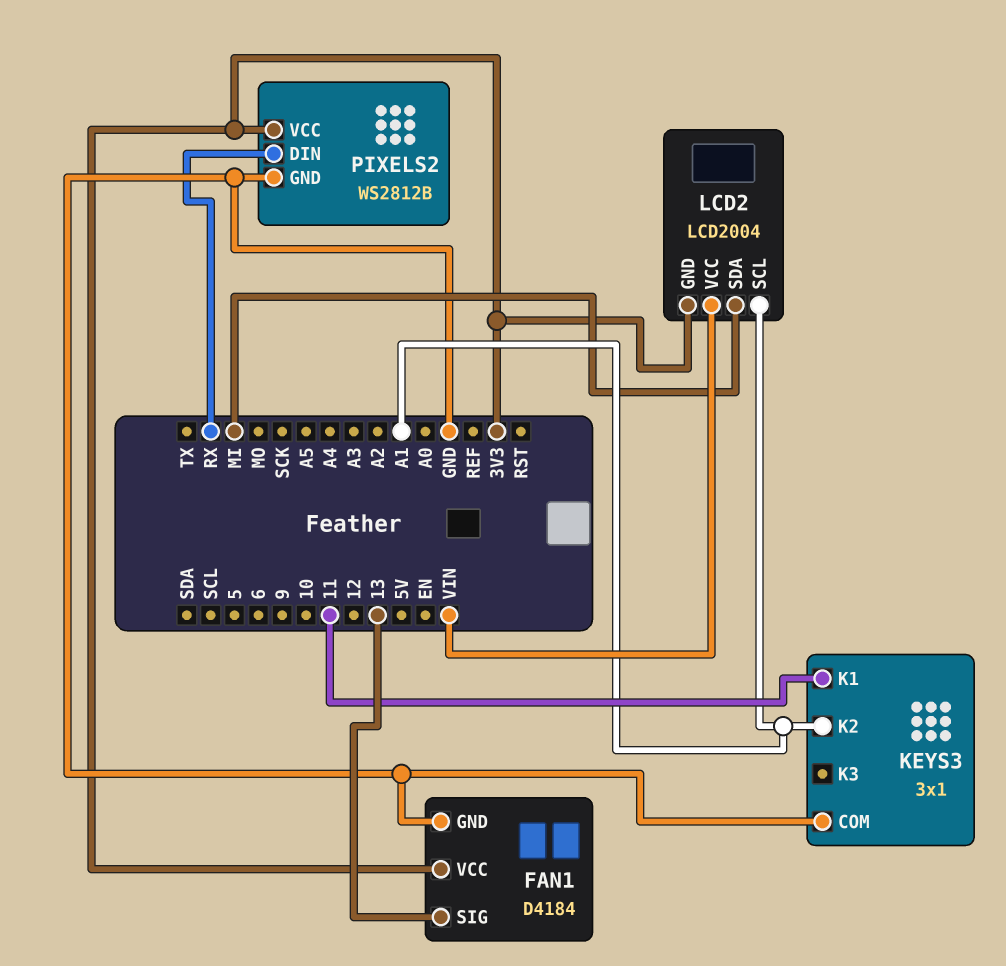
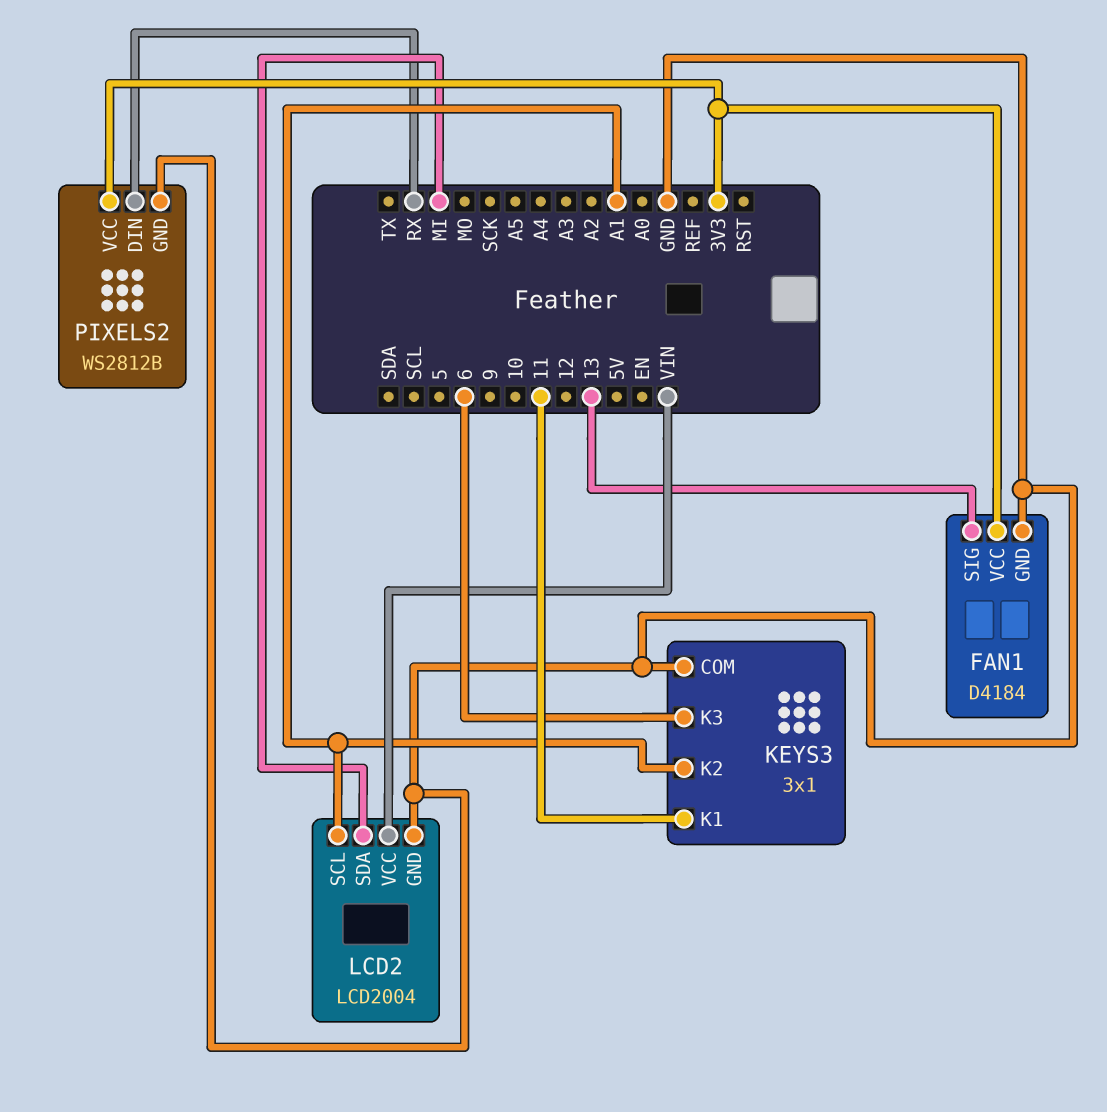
KEYS3 pin K3: none -> 6
LCD2 pin GND: 3V3 -> GND

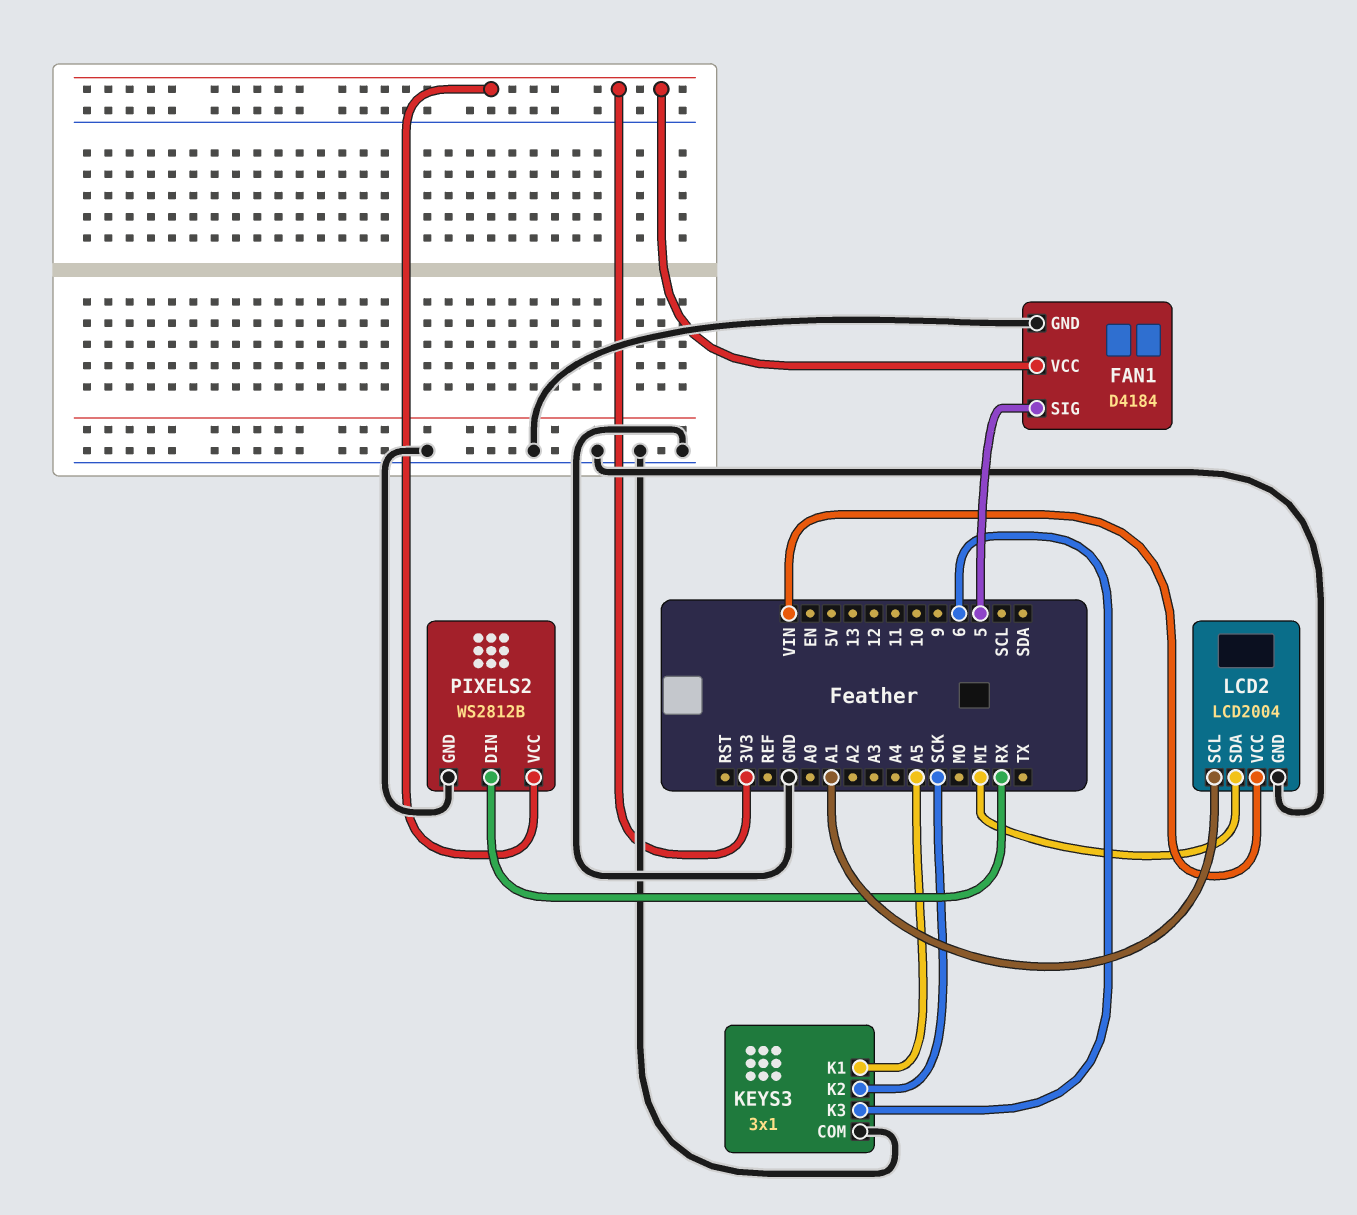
FAN1 pin SIG: 13 -> 5
KEYS3 pin K1: 11 -> A5
KEYS3 pin K2: A1 -> SCK

